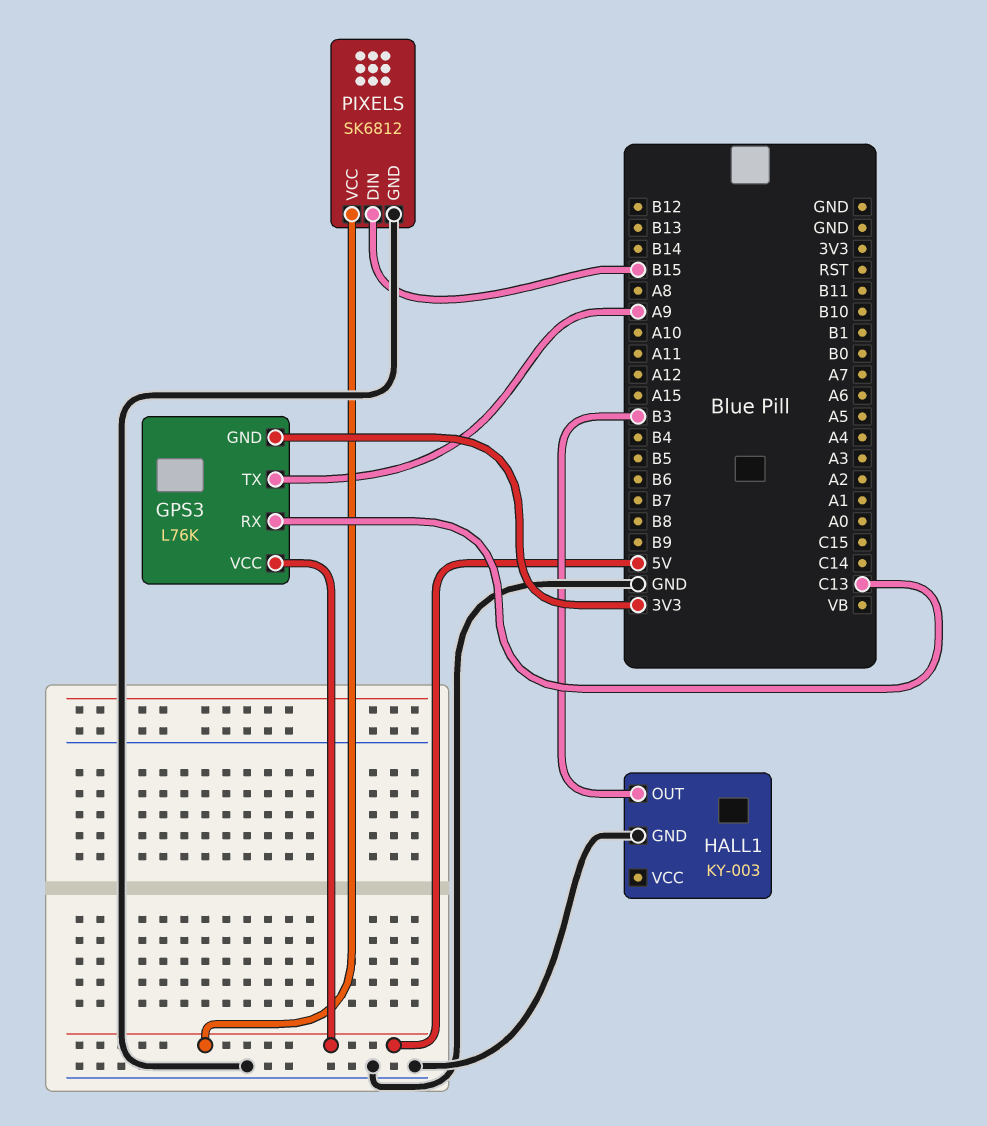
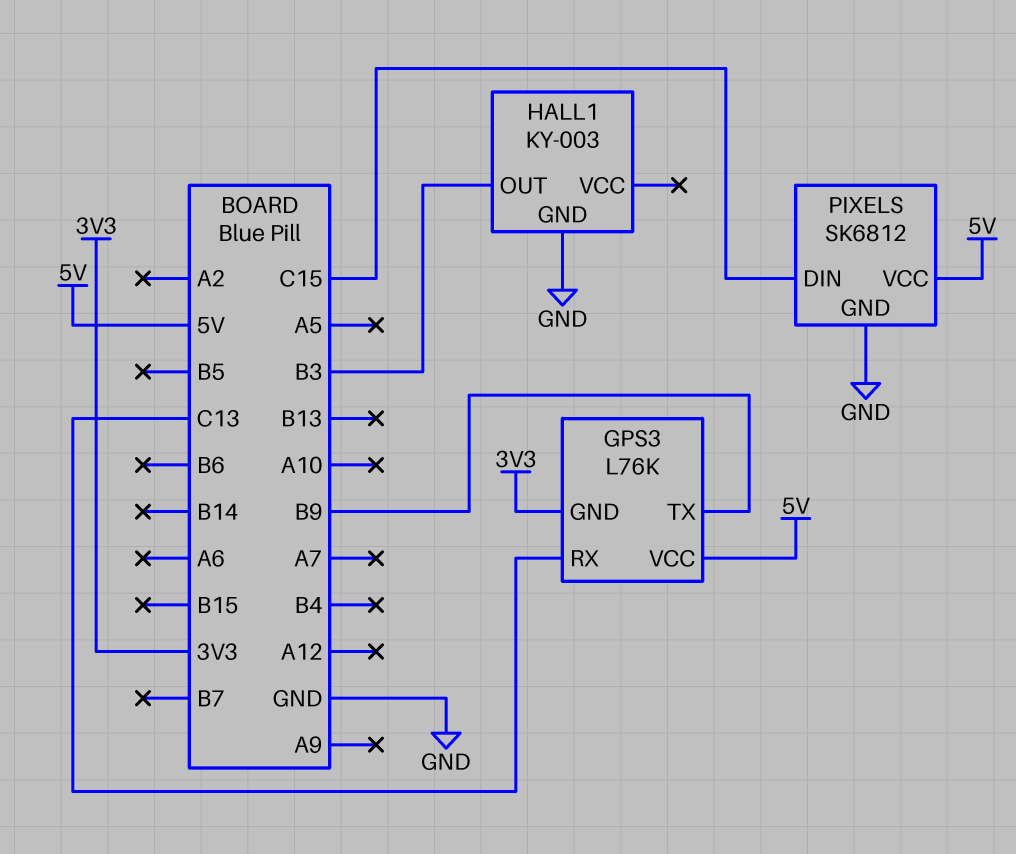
GPS3 pin TX: A9 -> B9
PIXELS pin DIN: B15 -> C15

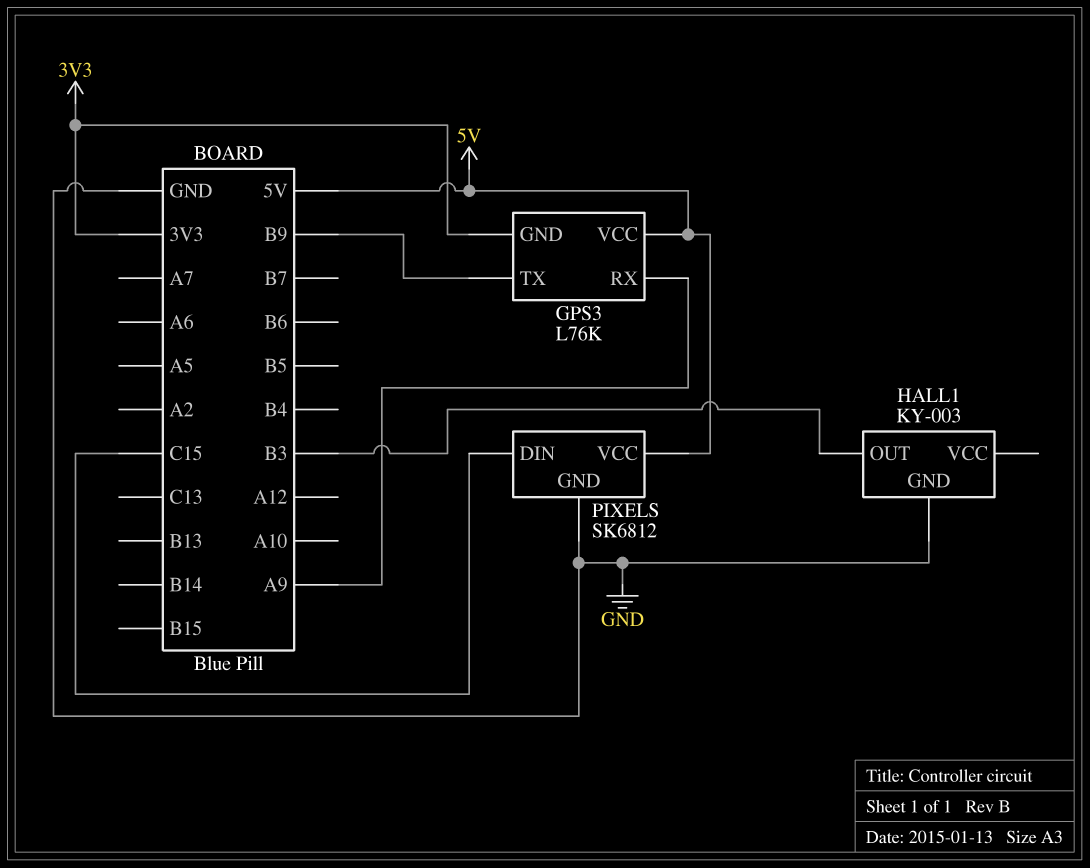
GPS3 pin RX: C13 -> A9

